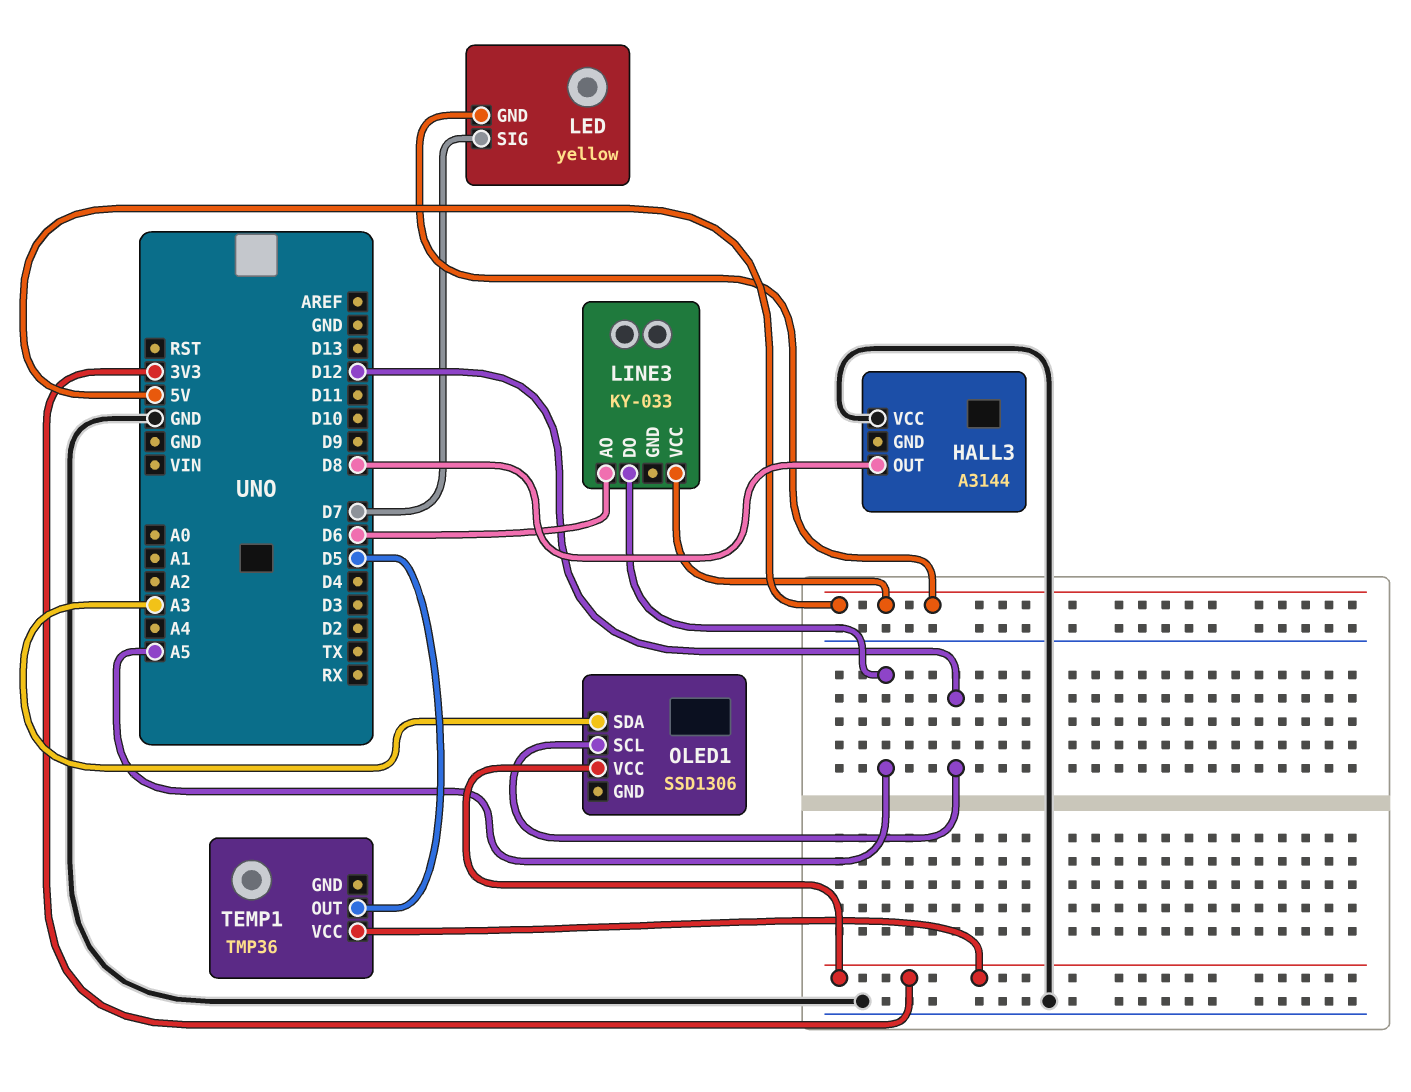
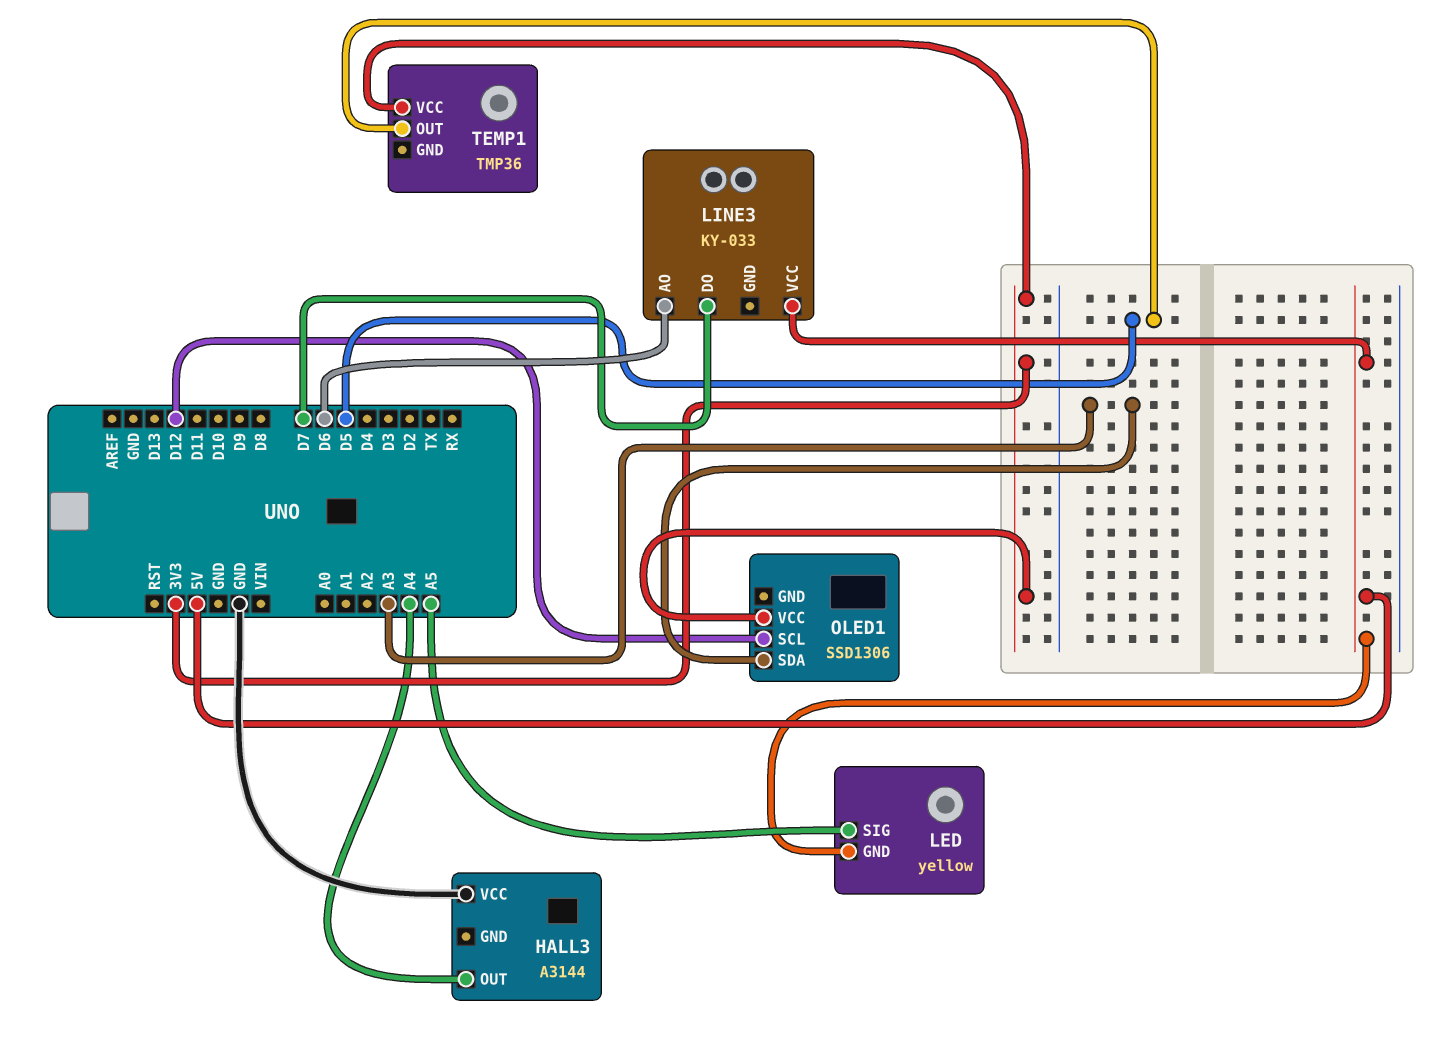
HALL3 pin OUT: D8 -> A4
LED pin SIG: D7 -> A5
LINE3 pin DO: A5 -> D7

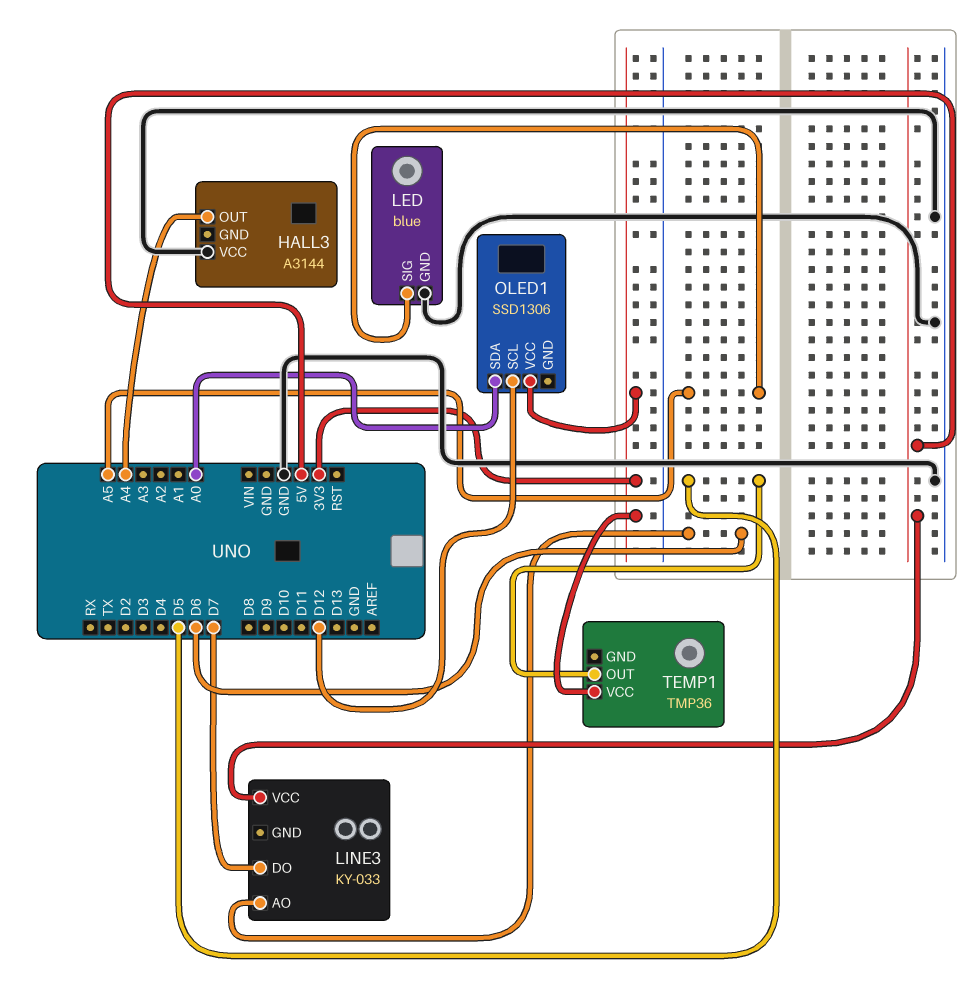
LED: yellow -> blue
LED pin GND: 5V -> GND
OLED1 pin SDA: A3 -> A0

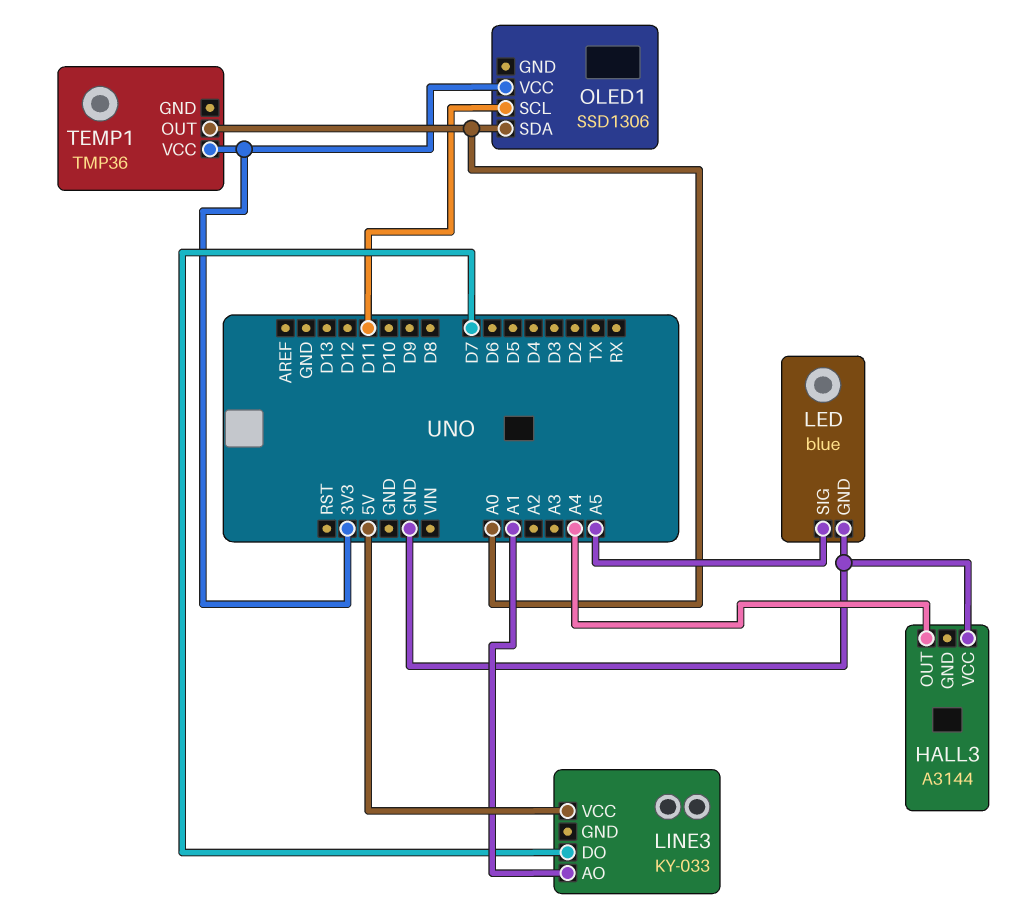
LINE3 pin AO: D6 -> A1
OLED1 pin SCL: D12 -> D11
TEMP1 pin OUT: D5 -> A0

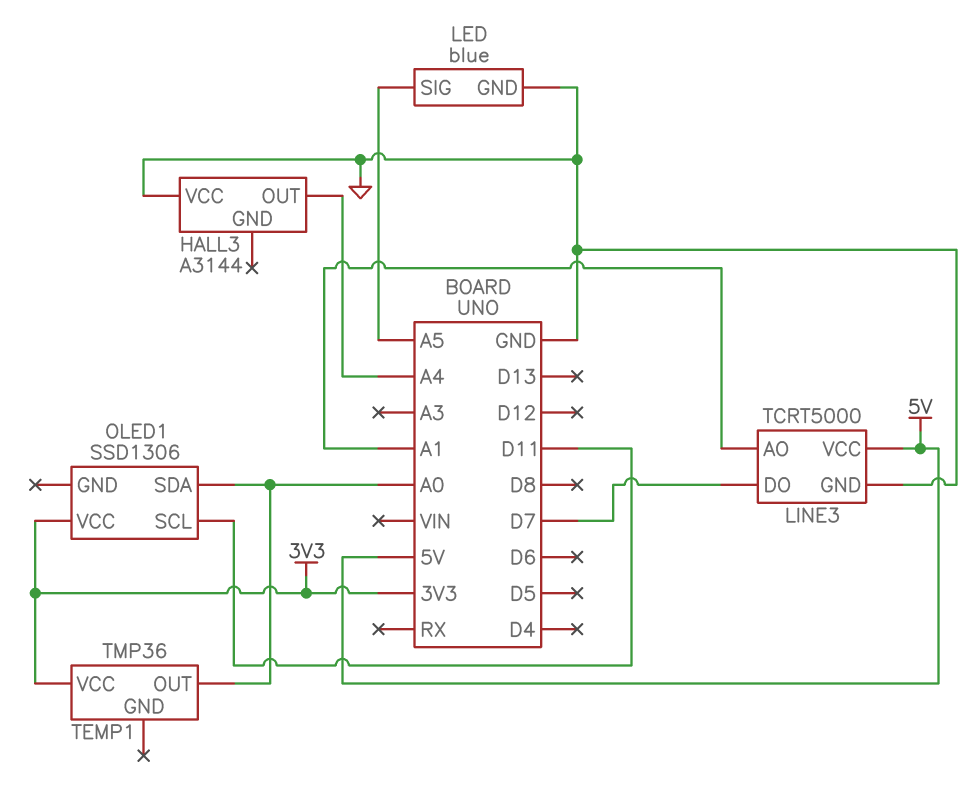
LINE3: KY-033 -> TCRT5000
LINE3 pin GND: none -> GND

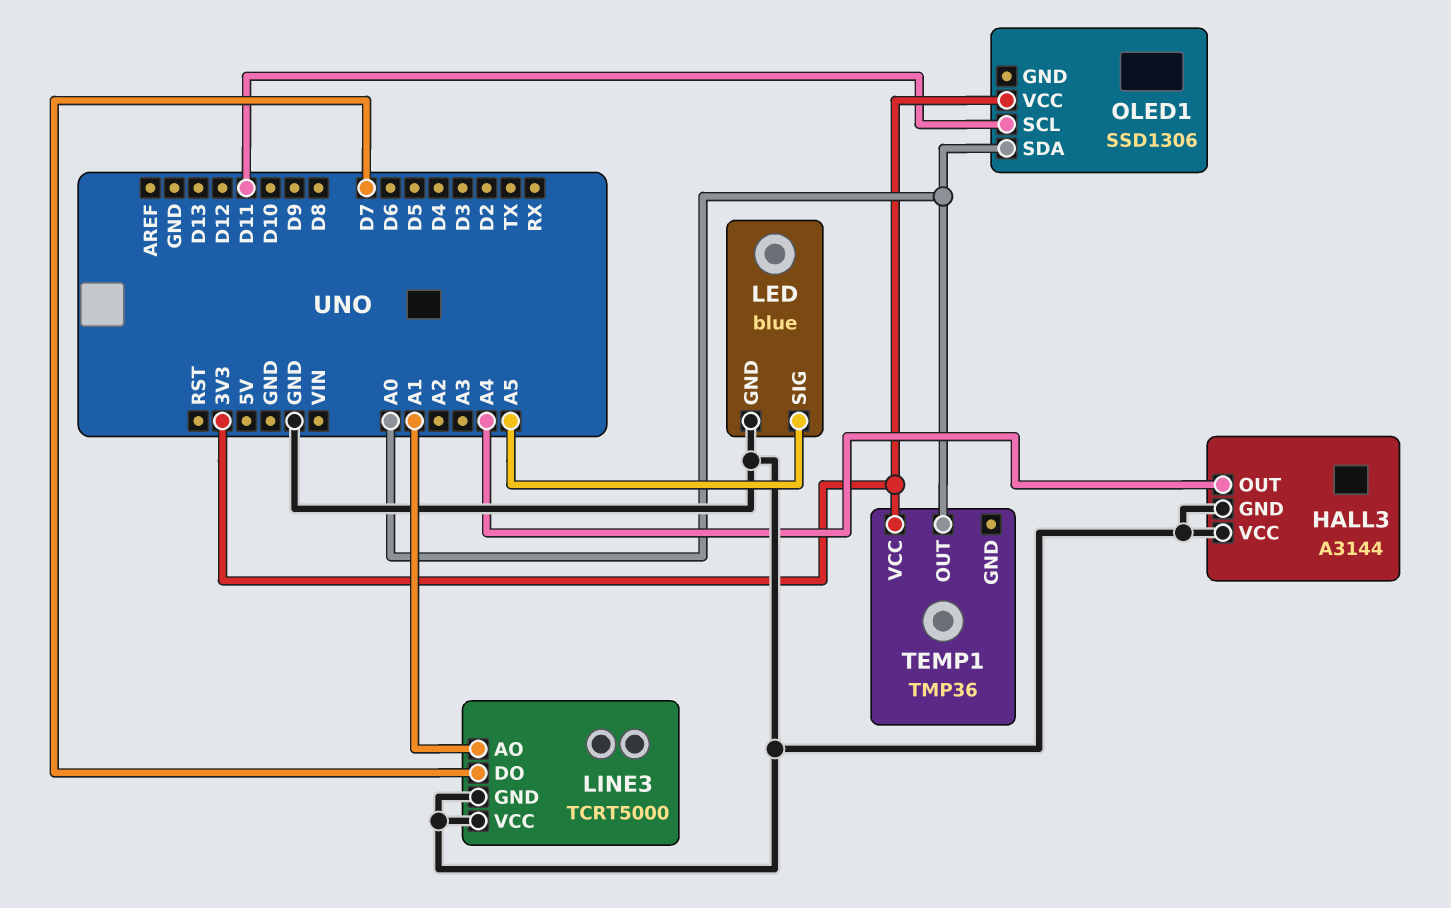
HALL3 pin GND: none -> GND
LINE3 pin VCC: 5V -> GND

